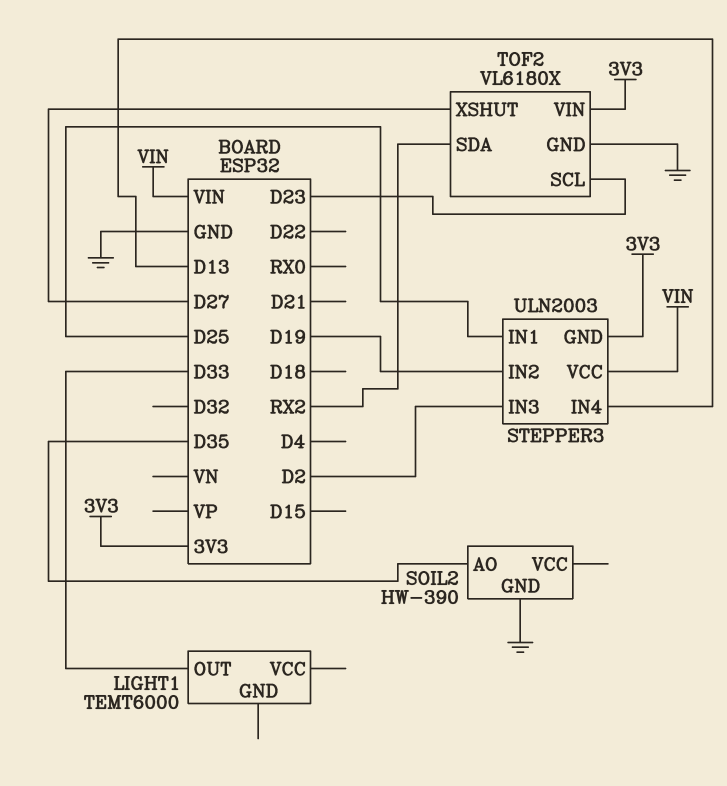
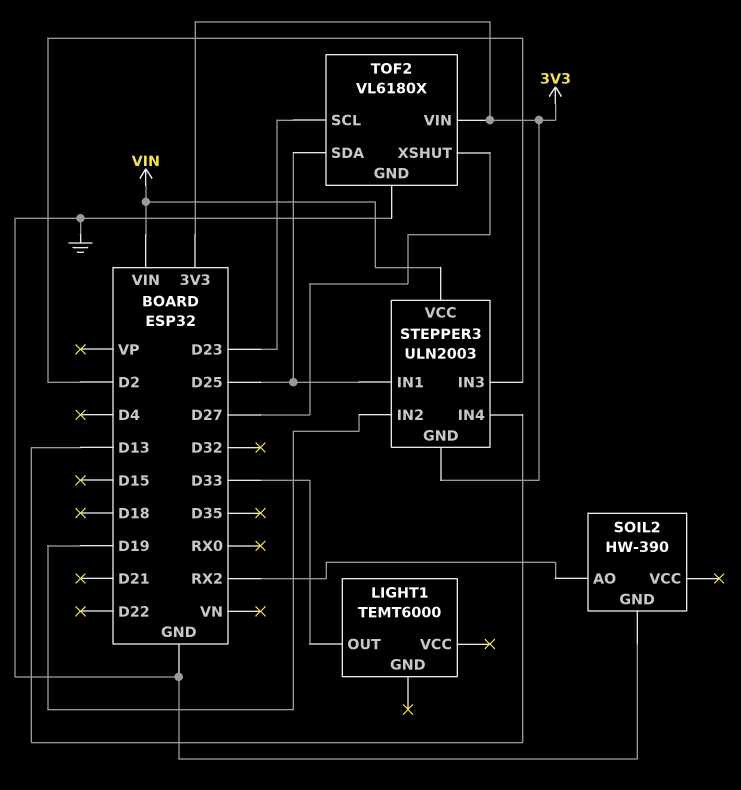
SOIL2 pin AO: D35 -> RX2
TOF2 pin SDA: RX2 -> D25

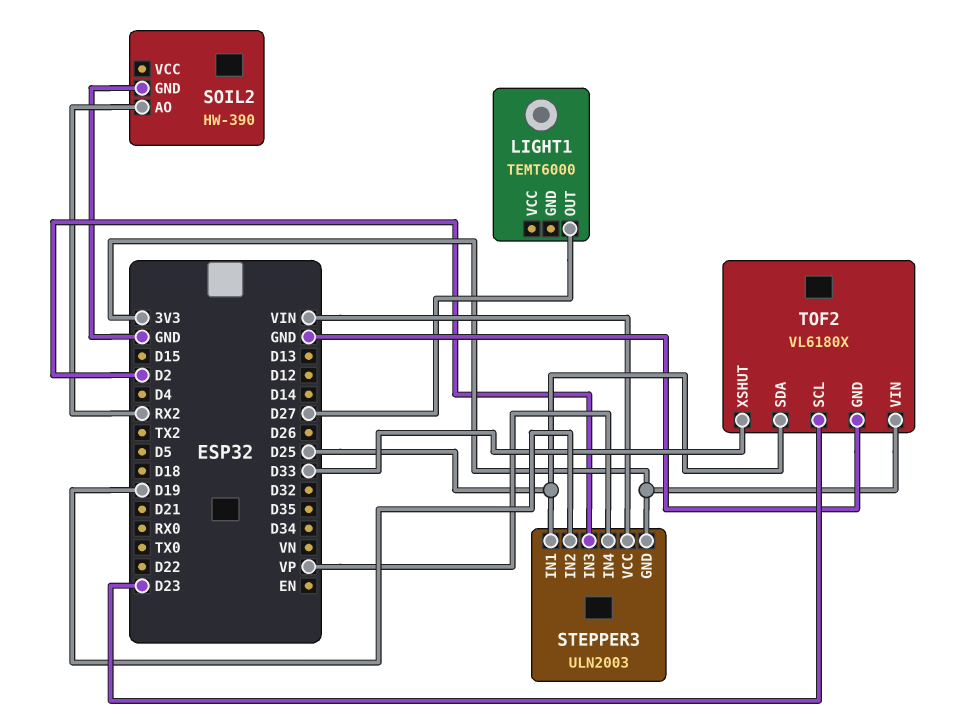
LIGHT1 pin OUT: D33 -> D27
STEPPER3 pin IN4: D13 -> VP
TOF2 pin XSHUT: D27 -> D33

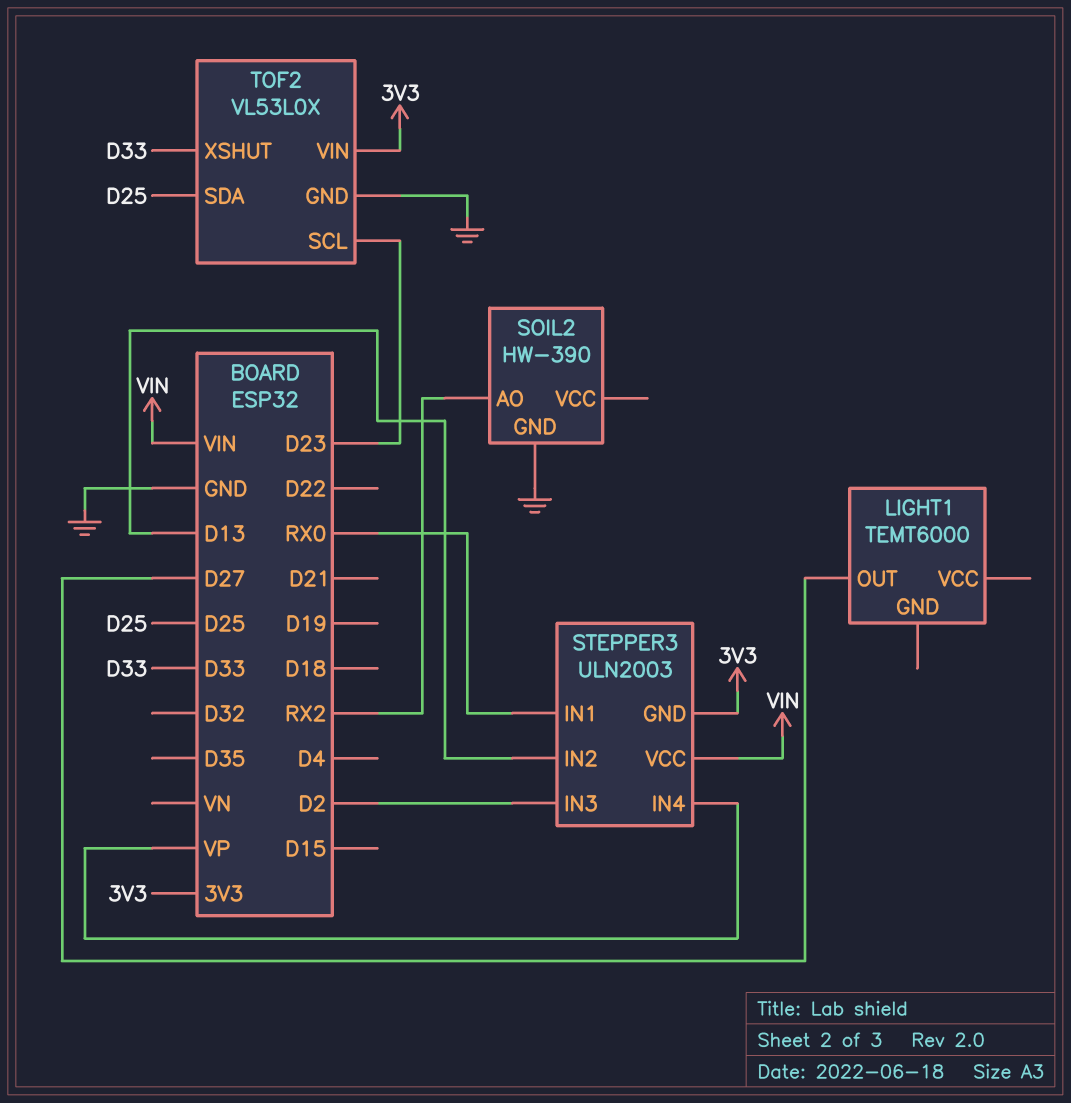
STEPPER3 pin IN1: D25 -> RX0
STEPPER3 pin IN2: D19 -> D13
TOF2: VL6180X -> VL53L0X

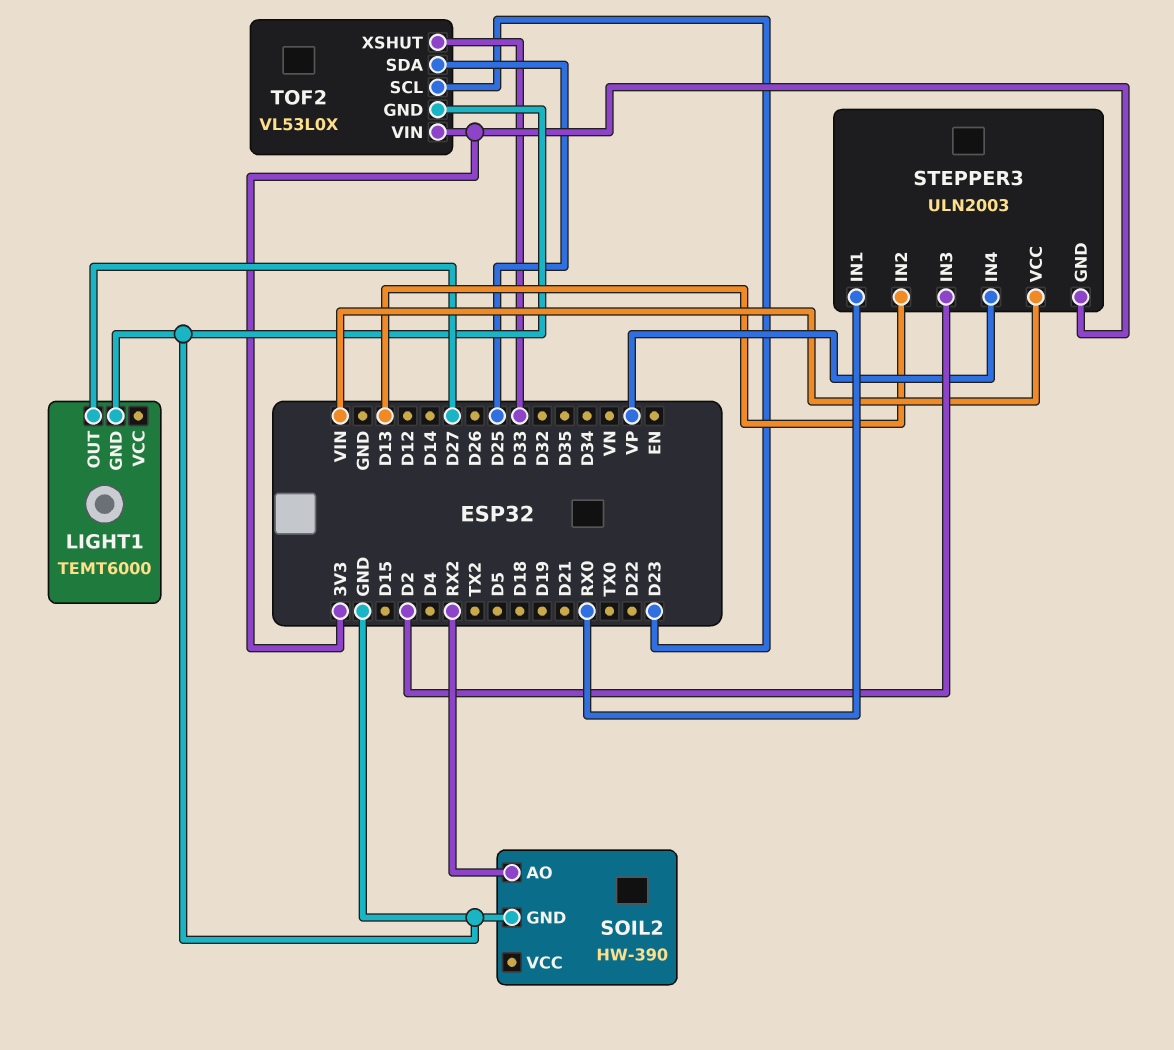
LIGHT1 pin GND: none -> GND

